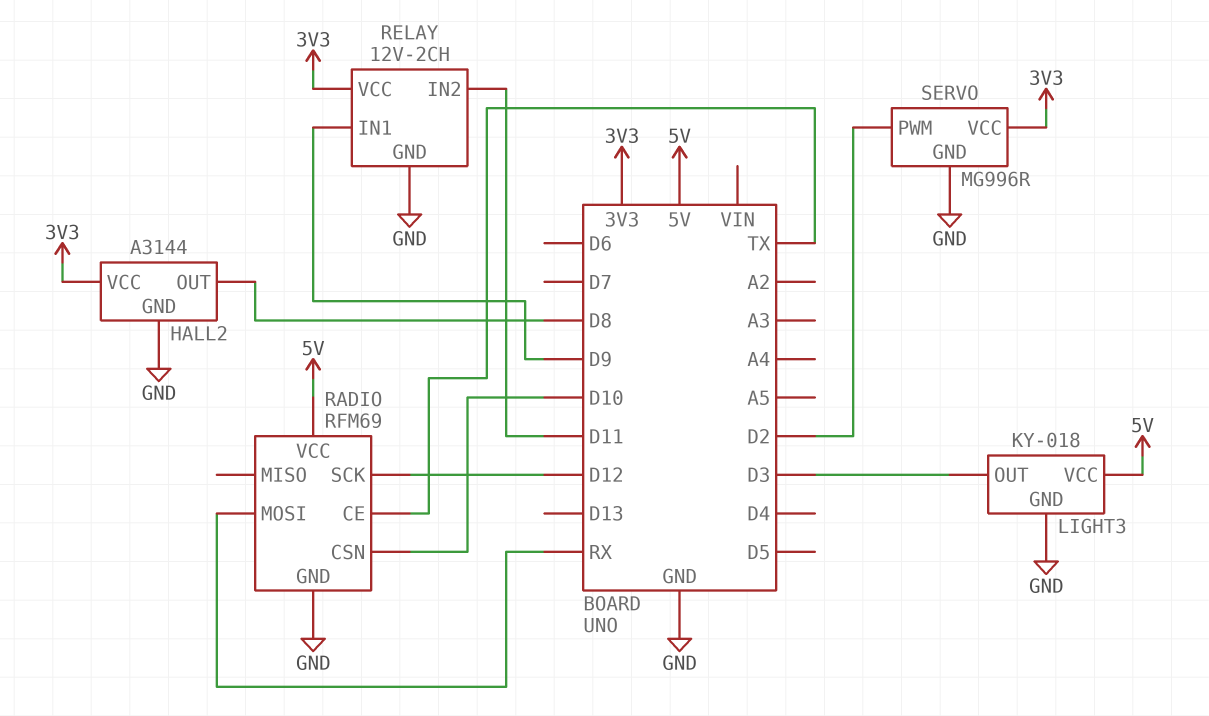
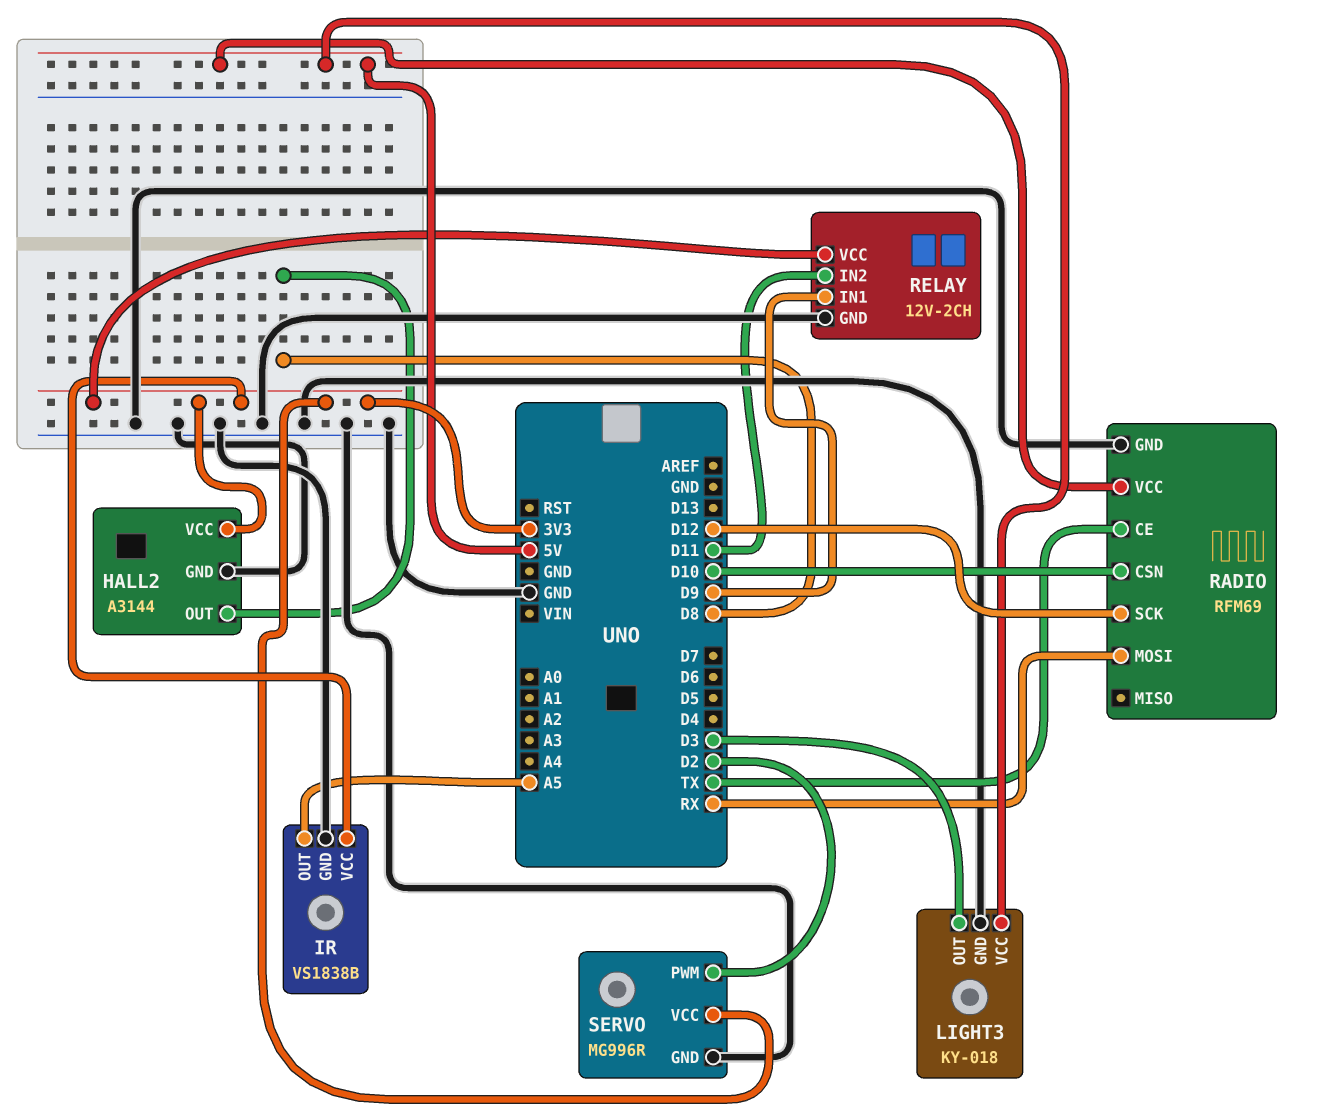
IR: none -> VS1838B
IR pin GND: none -> GND
IR pin OUT: none -> A5
IR pin VCC: none -> 3V3

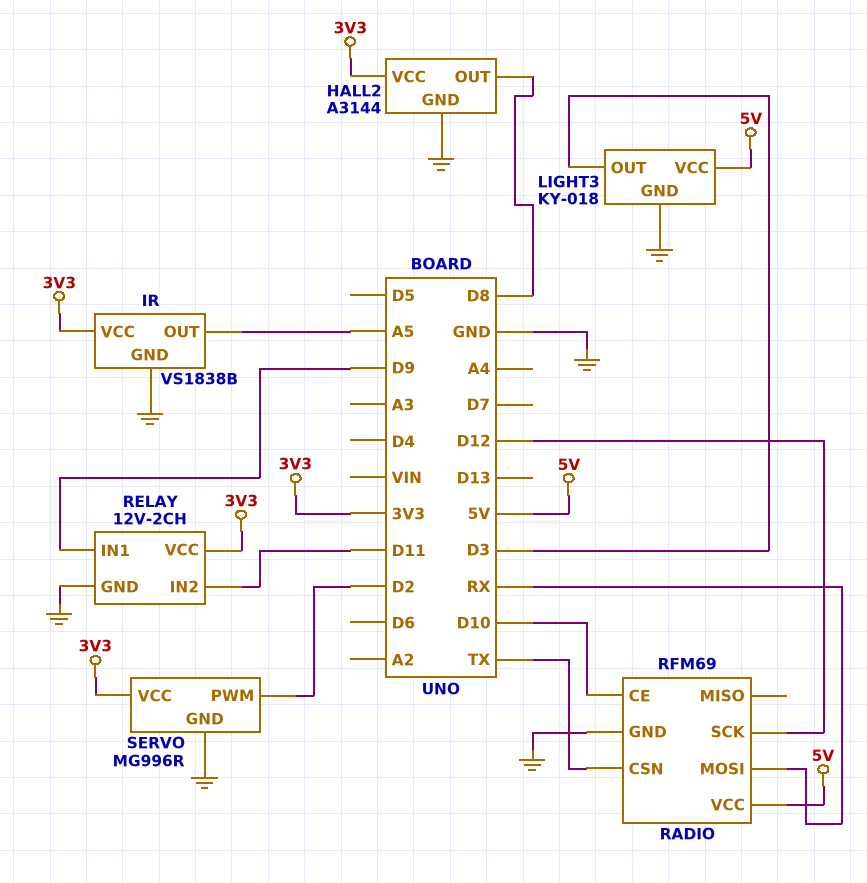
RADIO pin CE: TX -> D10
RADIO pin CSN: D10 -> TX

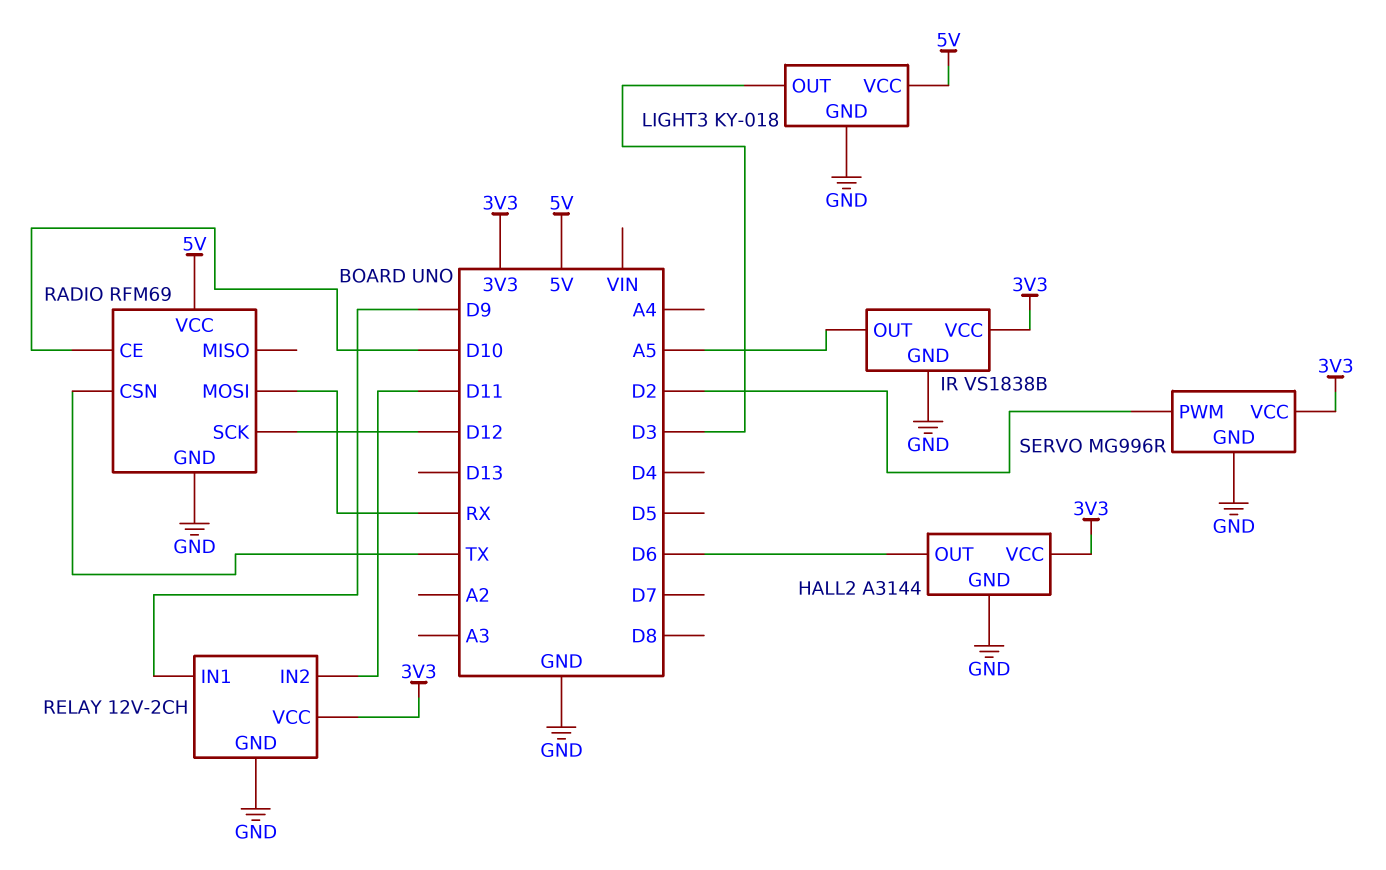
HALL2 pin OUT: D8 -> D6

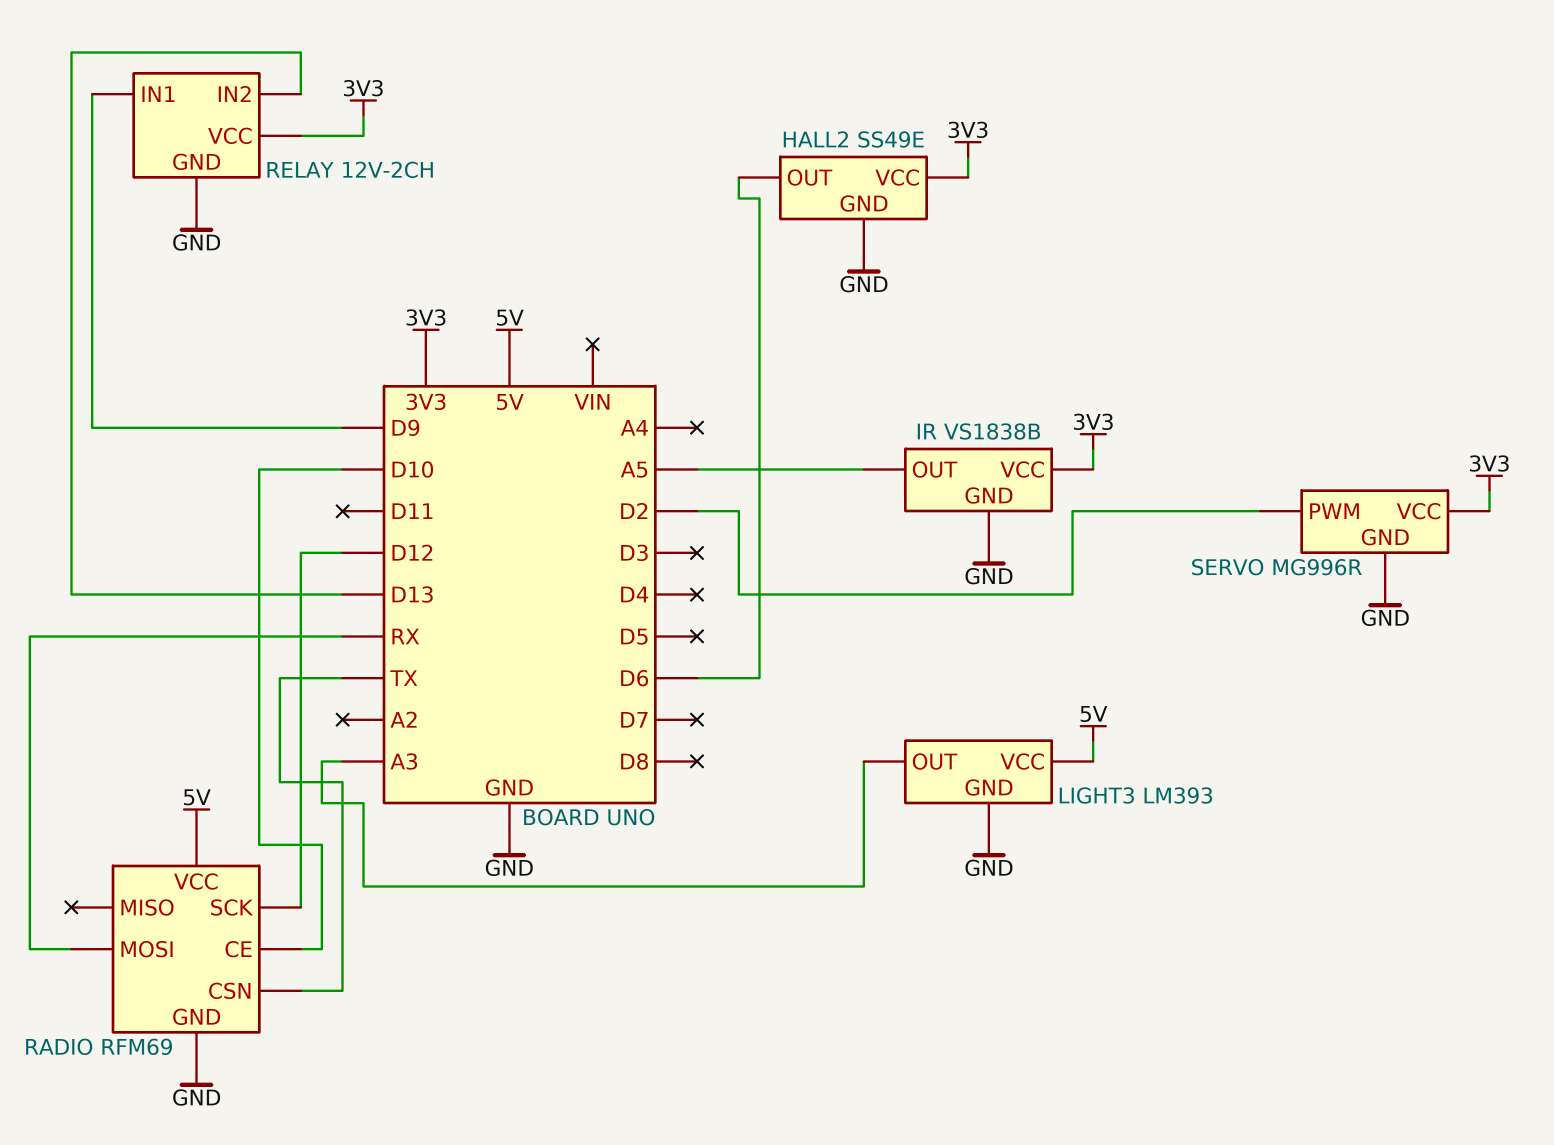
HALL2: A3144 -> SS49E
LIGHT3: KY-018 -> LM393
LIGHT3 pin OUT: D3 -> A3
RELAY pin IN2: D11 -> D13

